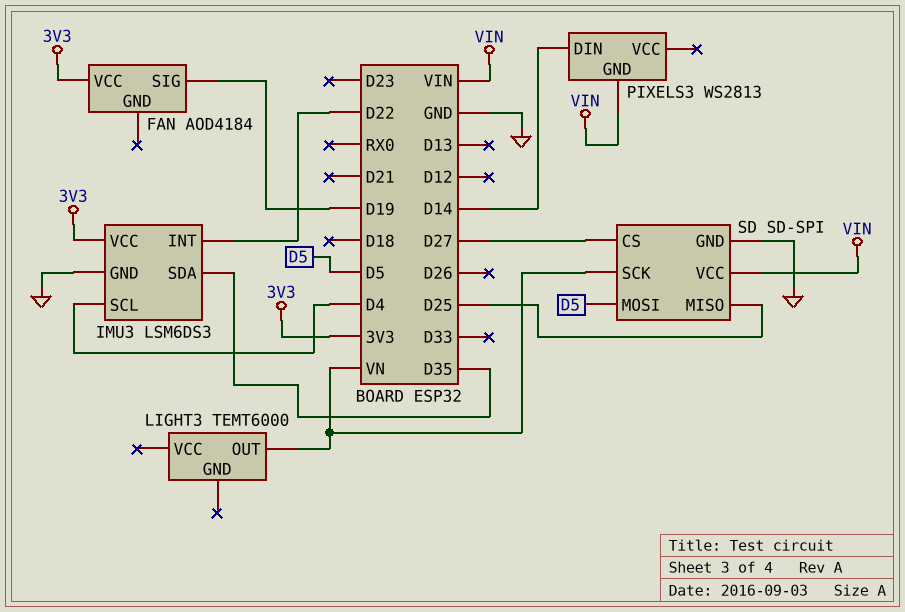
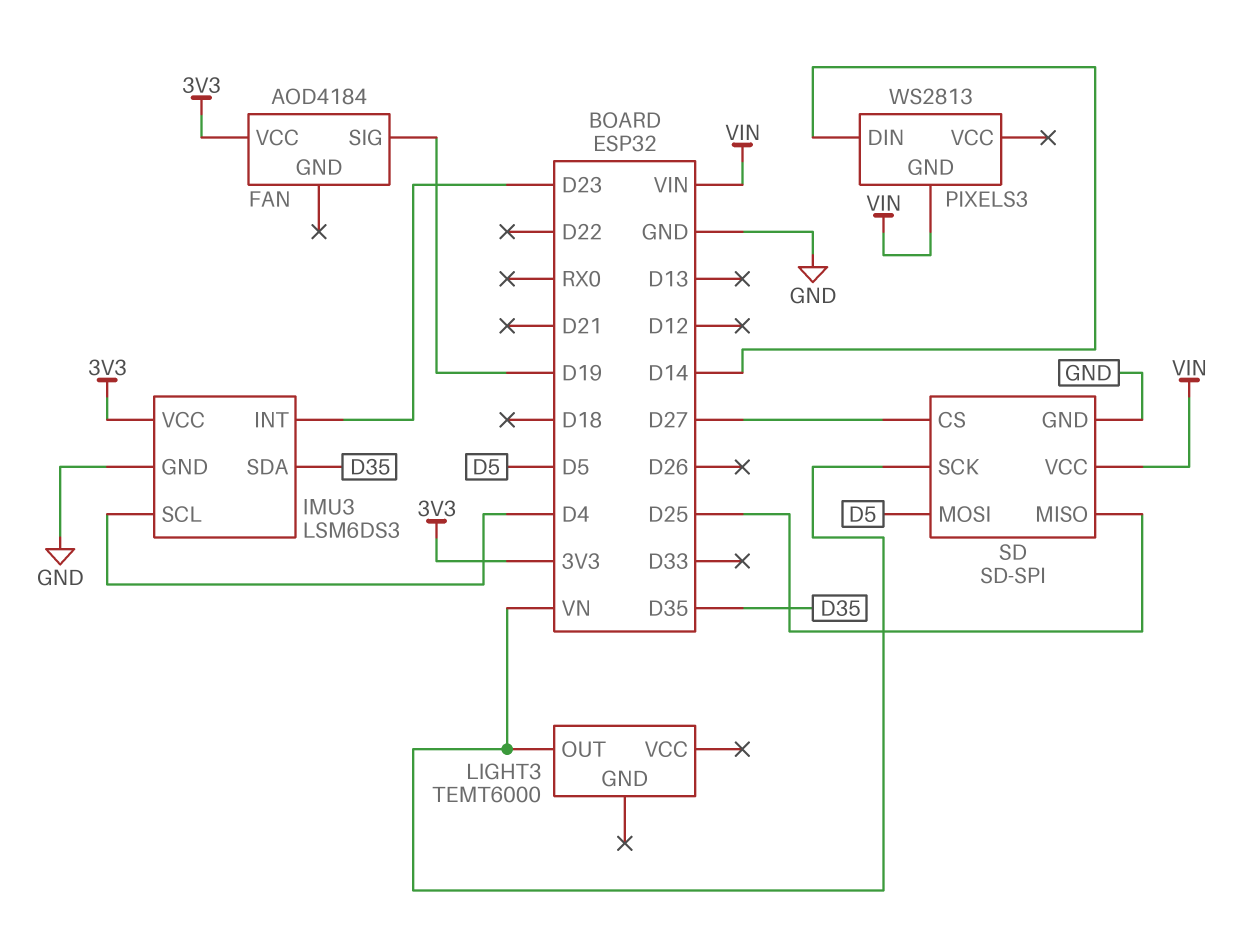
IMU3 pin INT: D22 -> D23

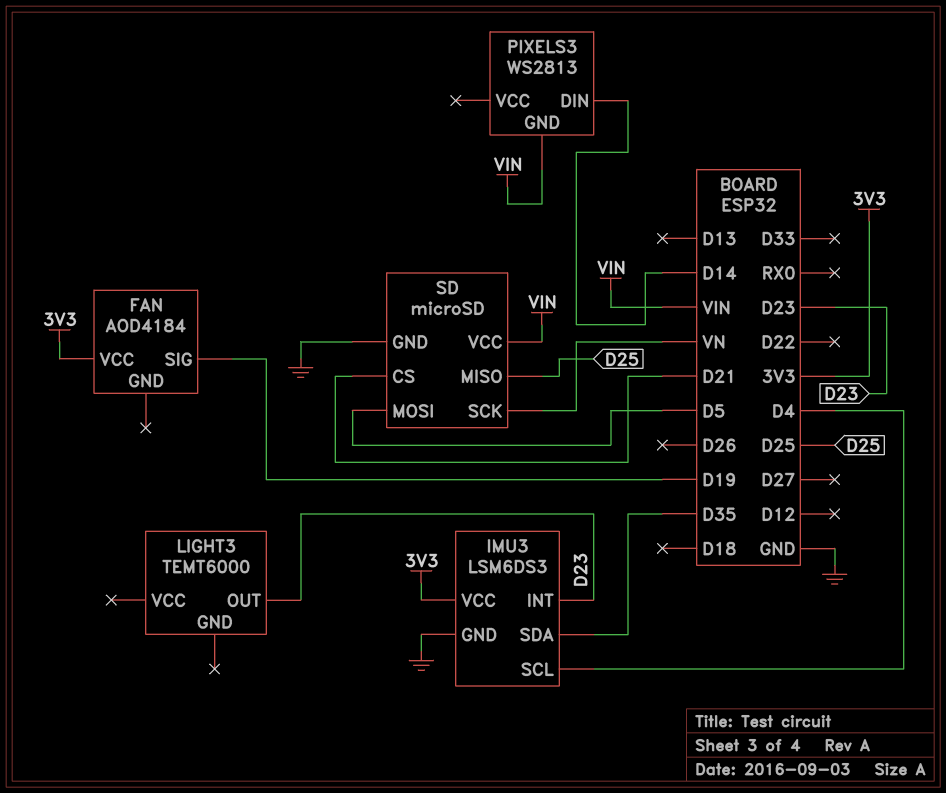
LIGHT3 pin OUT: VN -> D23
SD: SD-SPI -> microSD
SD pin CS: D27 -> D21

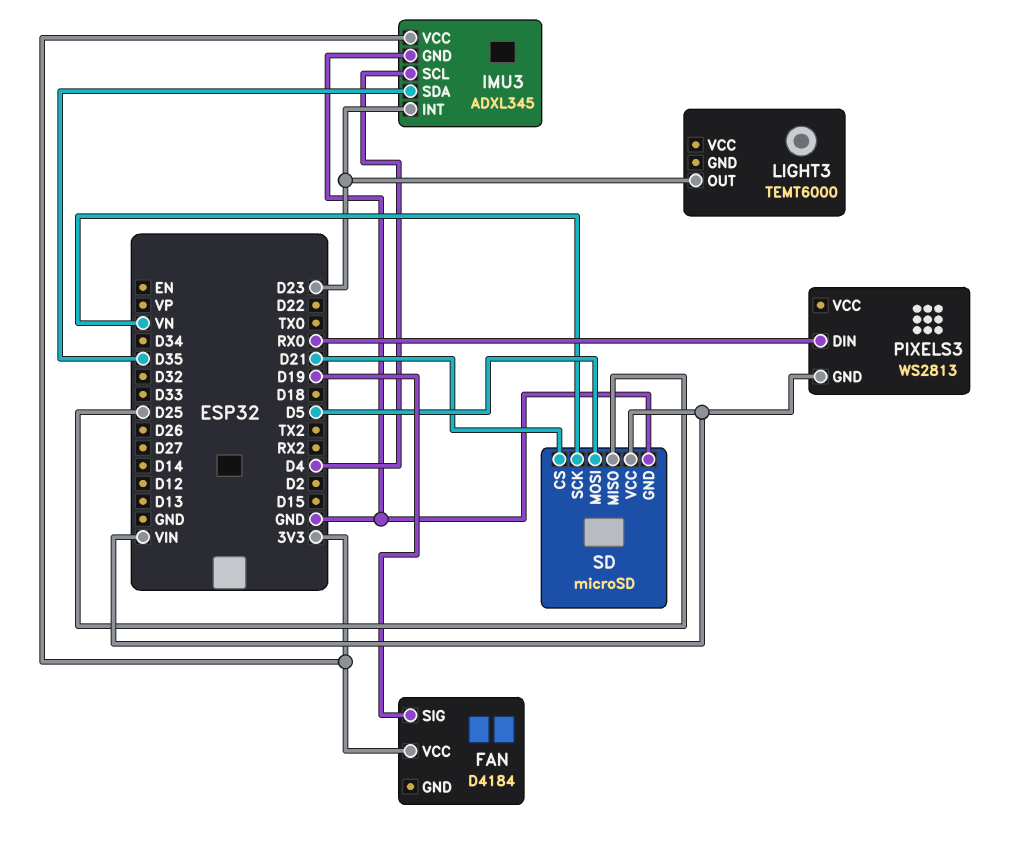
FAN: AOD4184 -> D4184
IMU3: LSM6DS3 -> ADXL345
PIXELS3 pin DIN: D14 -> RX0

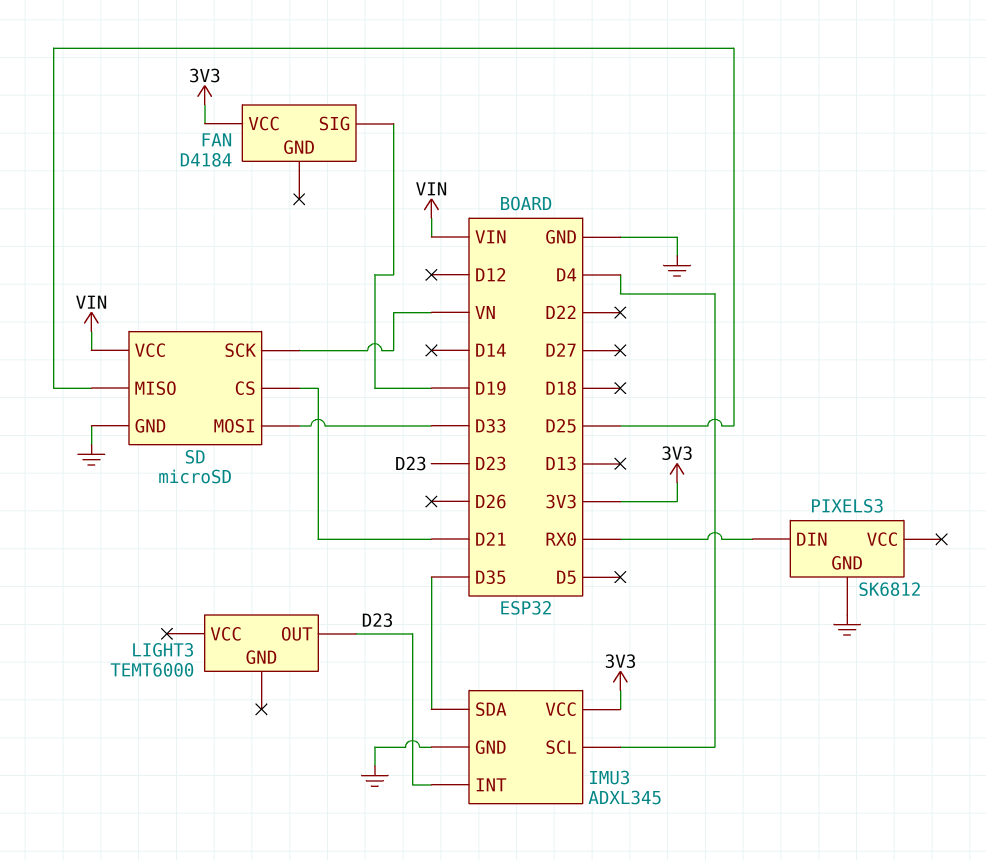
PIXELS3: WS2813 -> SK6812
PIXELS3 pin GND: VIN -> GND
SD pin MOSI: D5 -> D33

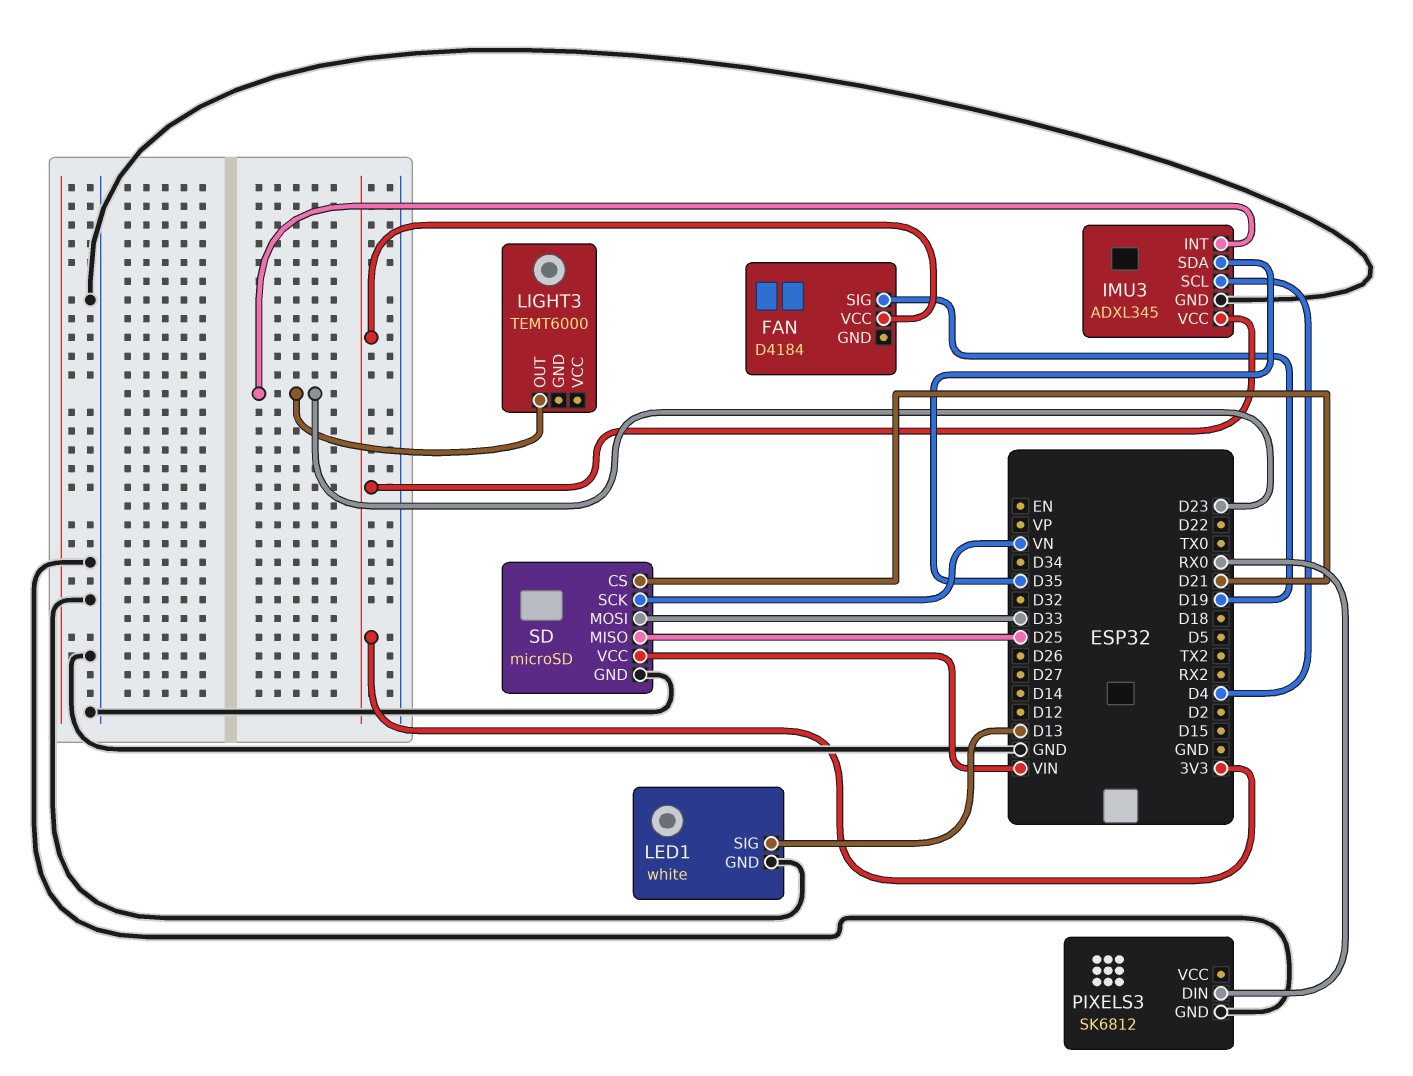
LED1: none -> white
LED1 pin GND: none -> GND
LED1 pin SIG: none -> D13

